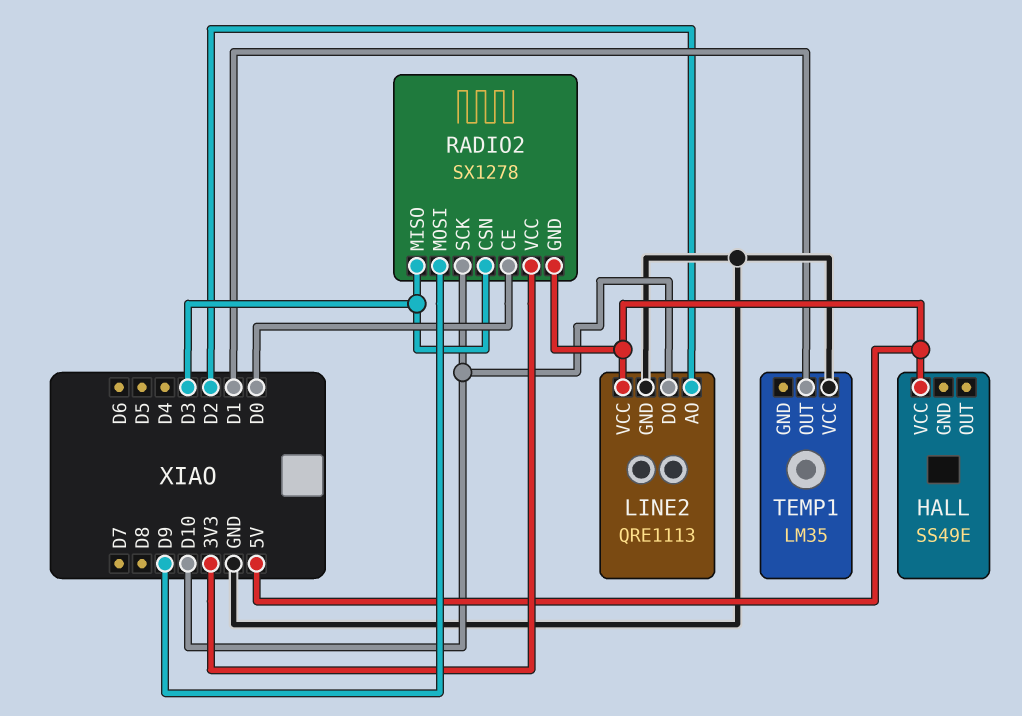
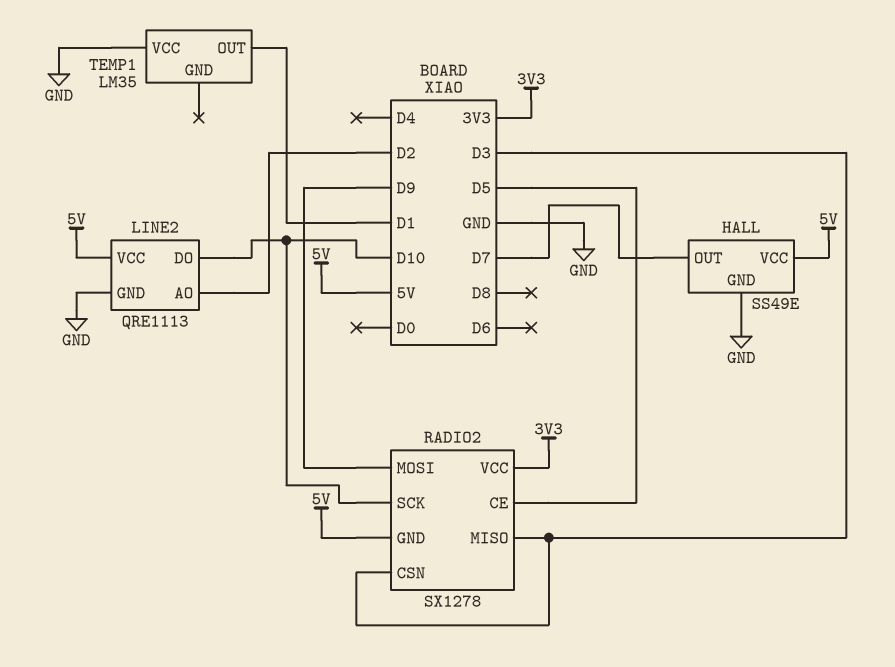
HALL pin GND: none -> GND
HALL pin OUT: none -> D7
RADIO2 pin CE: D0 -> D5

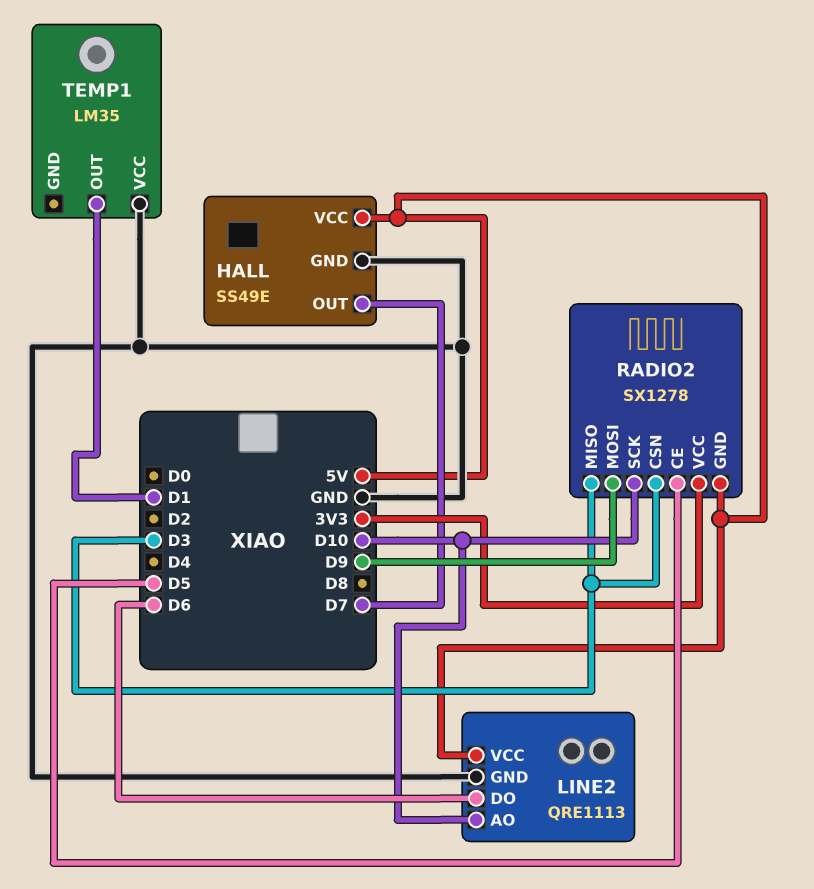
LINE2 pin AO: D2 -> D10
LINE2 pin DO: D10 -> D6

